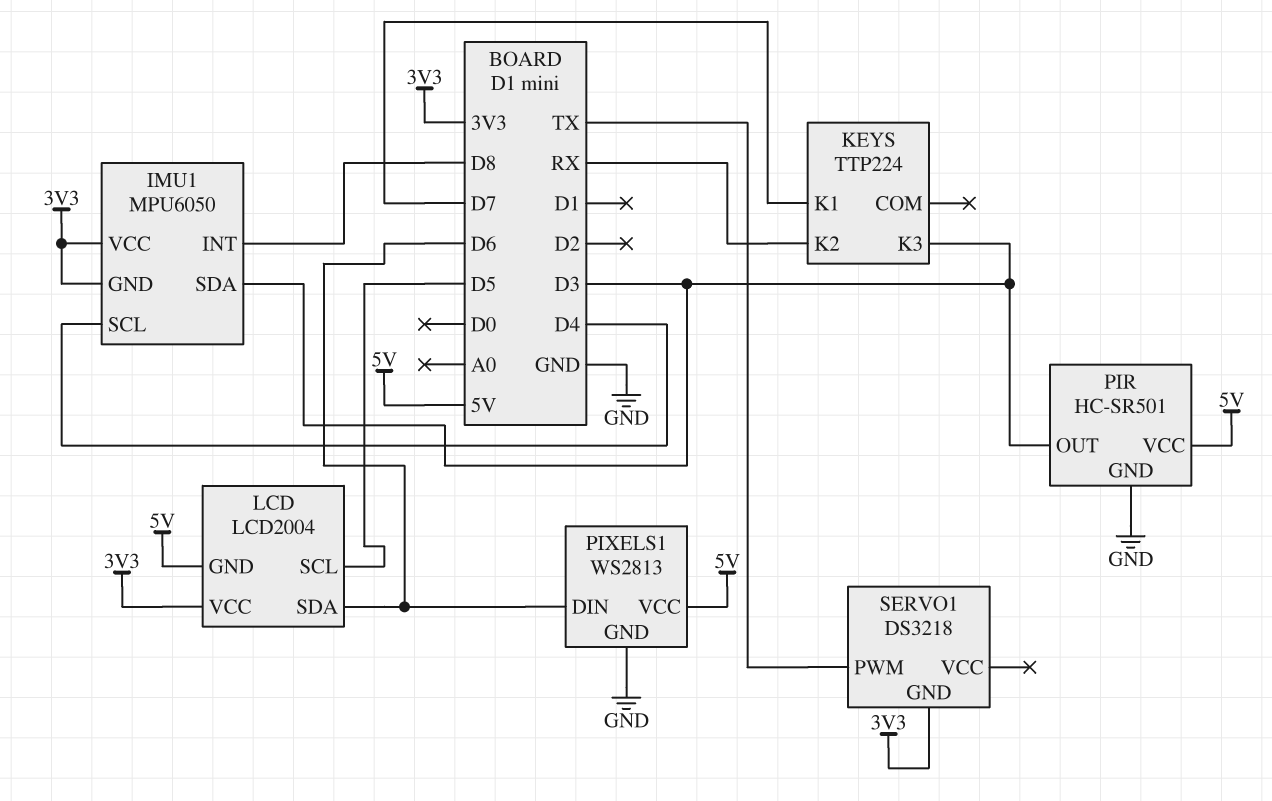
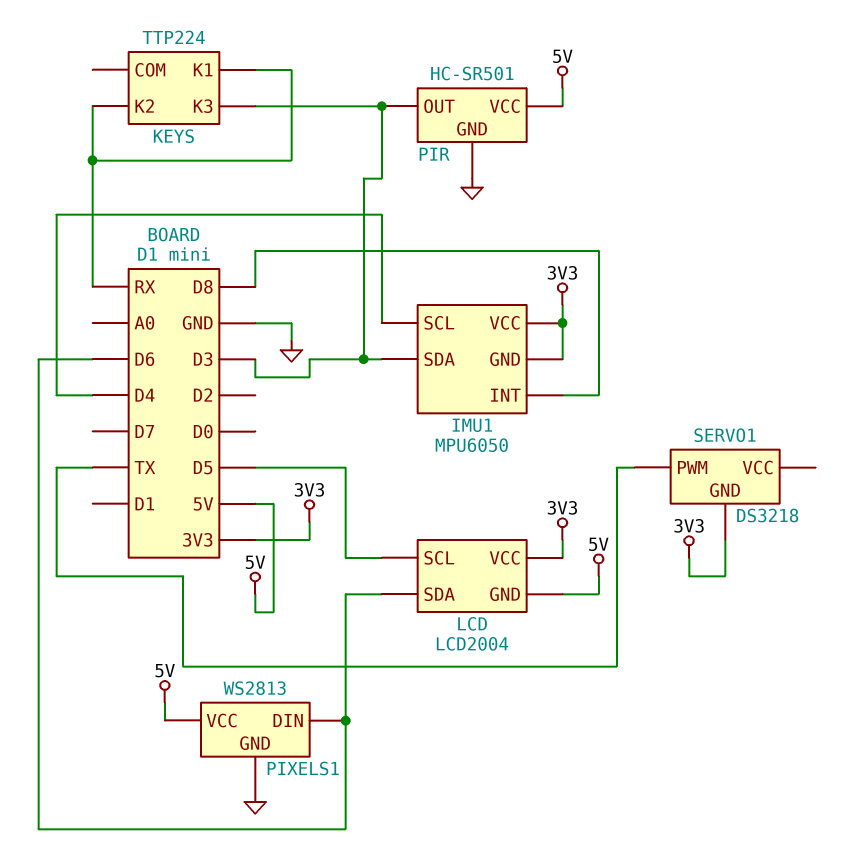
KEYS pin K1: D7 -> RX

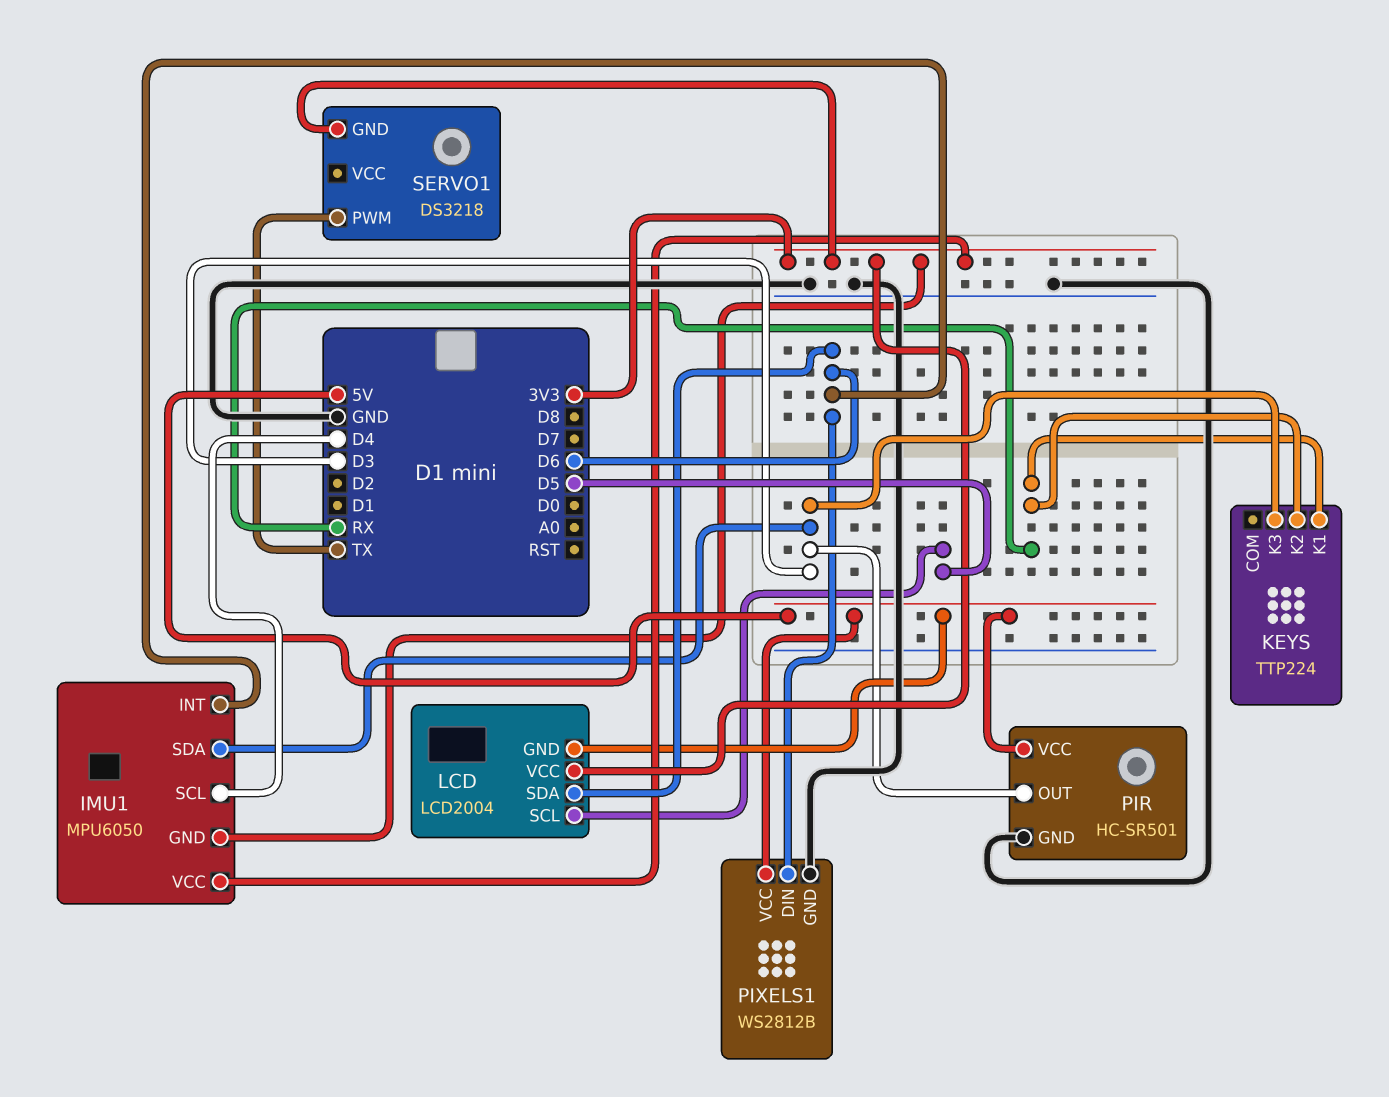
IMU1 pin INT: D8 -> D6
PIXELS1: WS2813 -> WS2812B

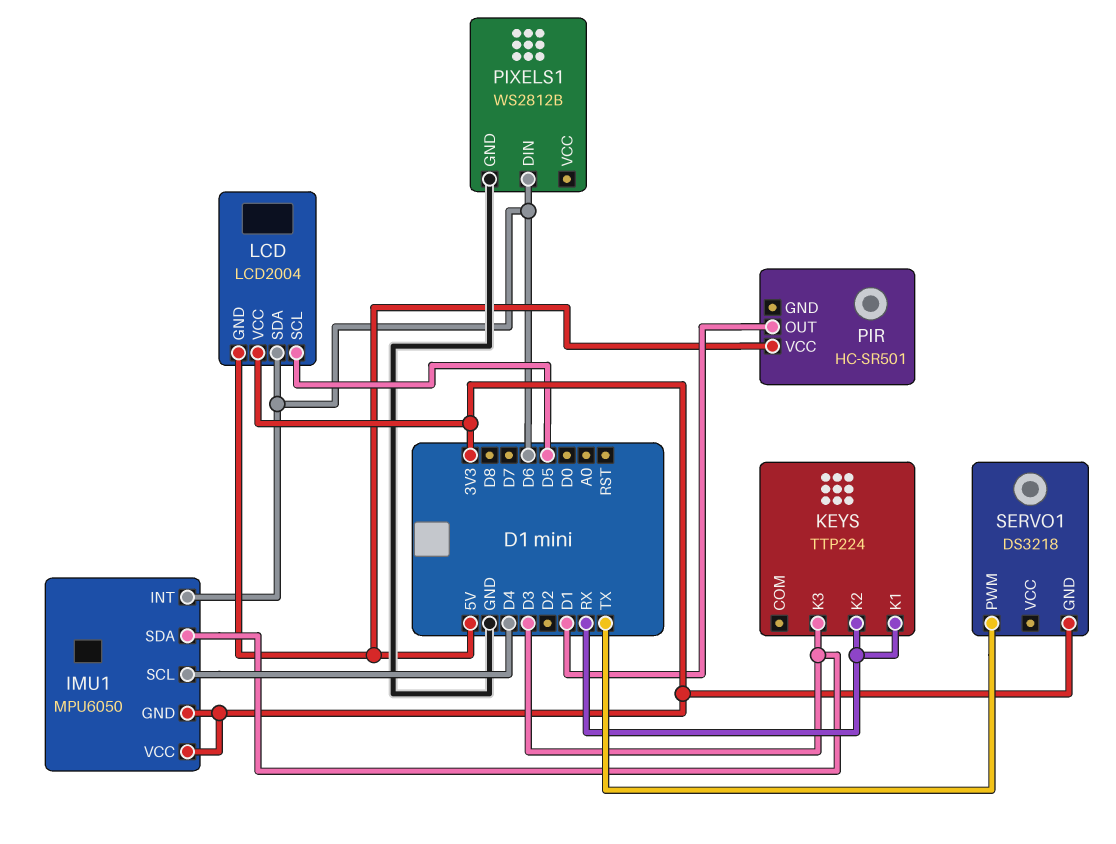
PIR pin GND: GND -> none
PIR pin OUT: D3 -> D1
PIXELS1 pin VCC: 5V -> none

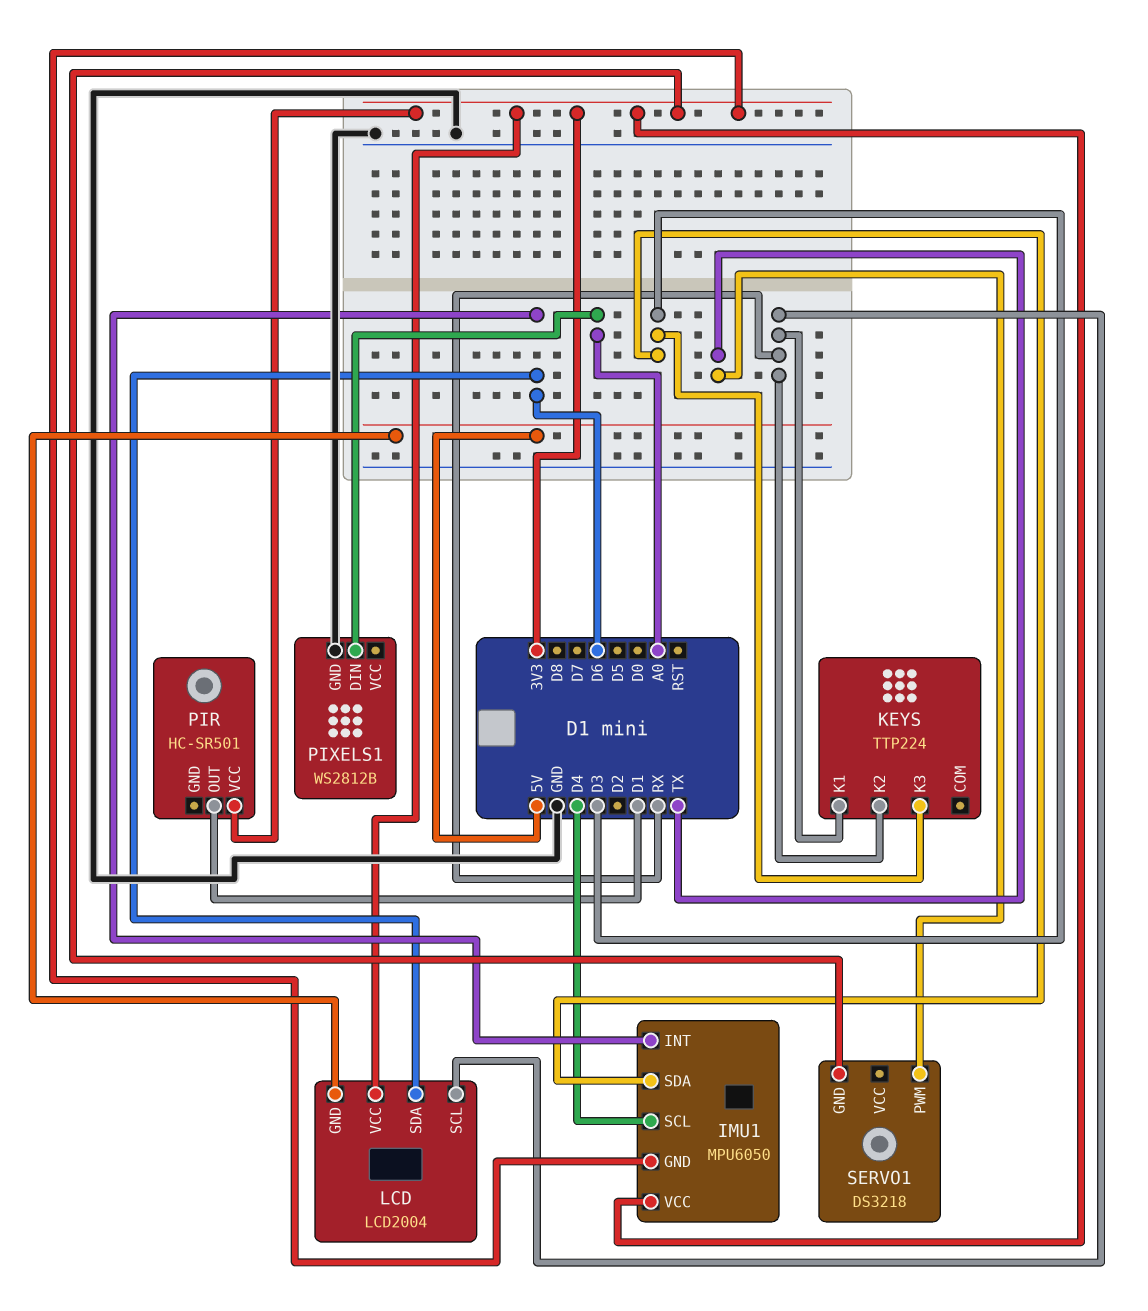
LCD pin SCL: D5 -> RX
PIR pin VCC: 5V -> 3V3
PIXELS1 pin DIN: D6 -> A0

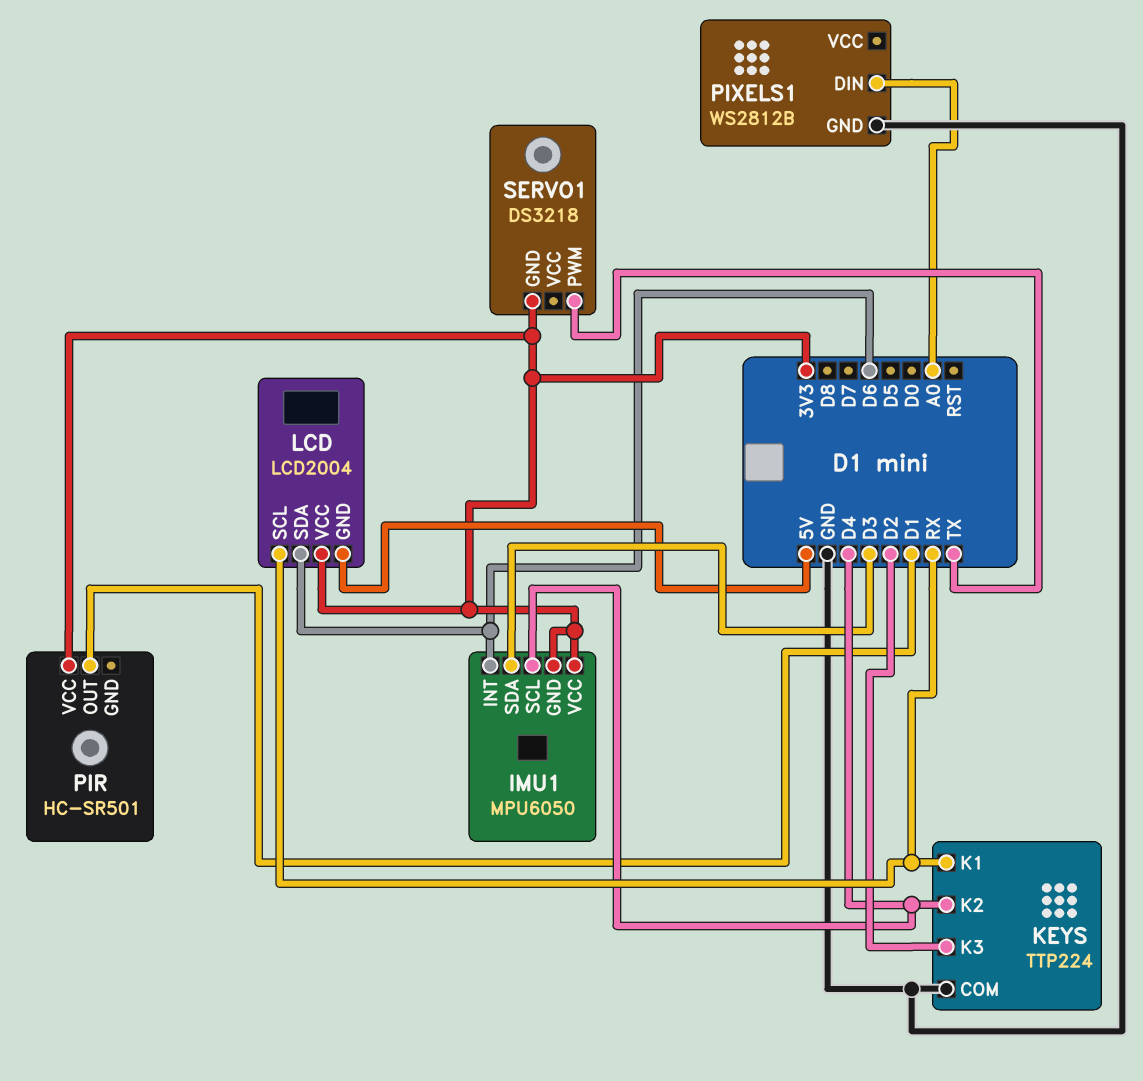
KEYS pin COM: none -> GND
KEYS pin K2: RX -> D4
KEYS pin K3: D3 -> D2

